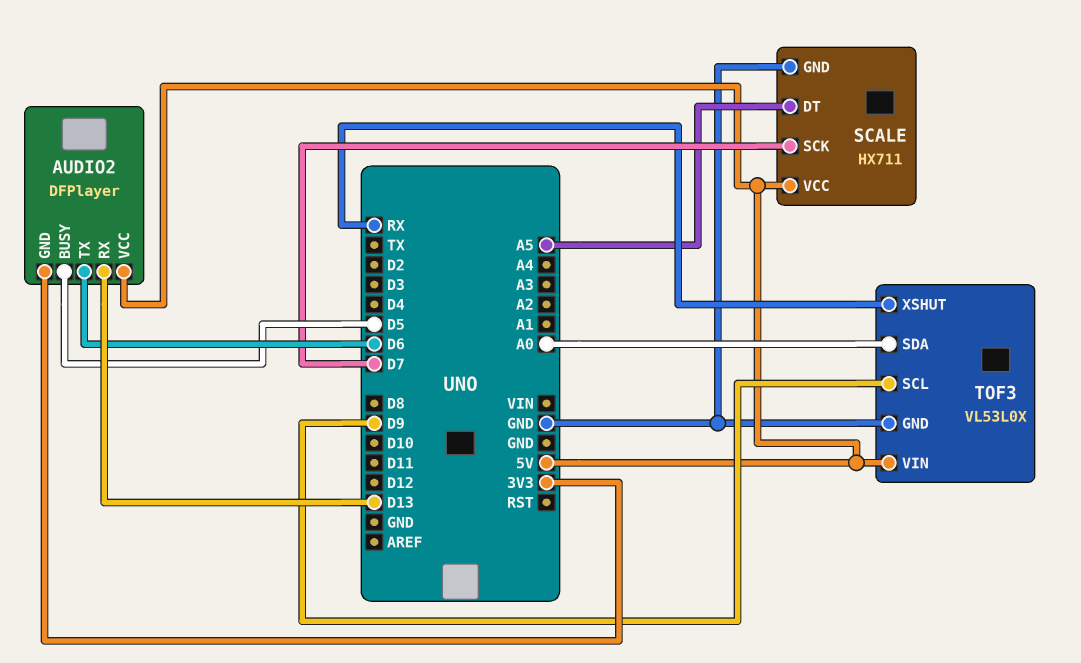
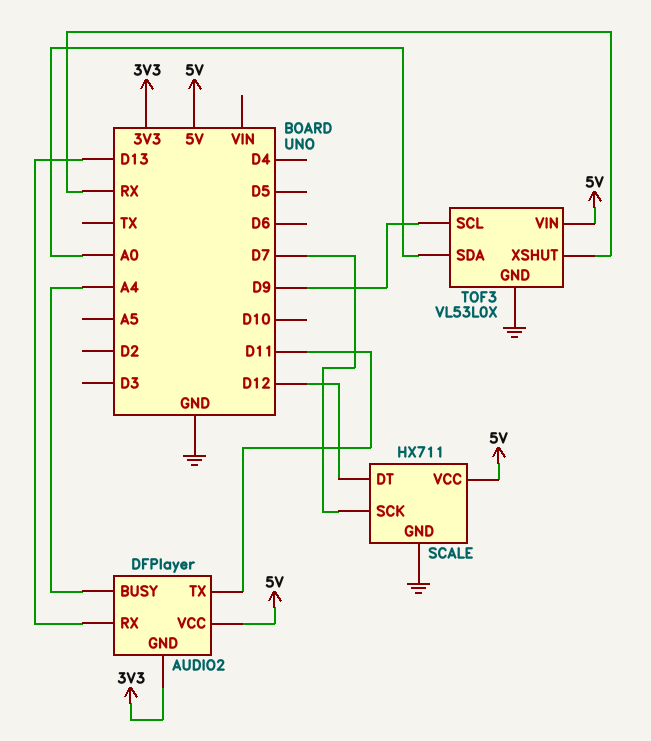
AUDIO2 pin BUSY: D5 -> A4
AUDIO2 pin TX: D6 -> D11
SCALE pin DT: A5 -> D12

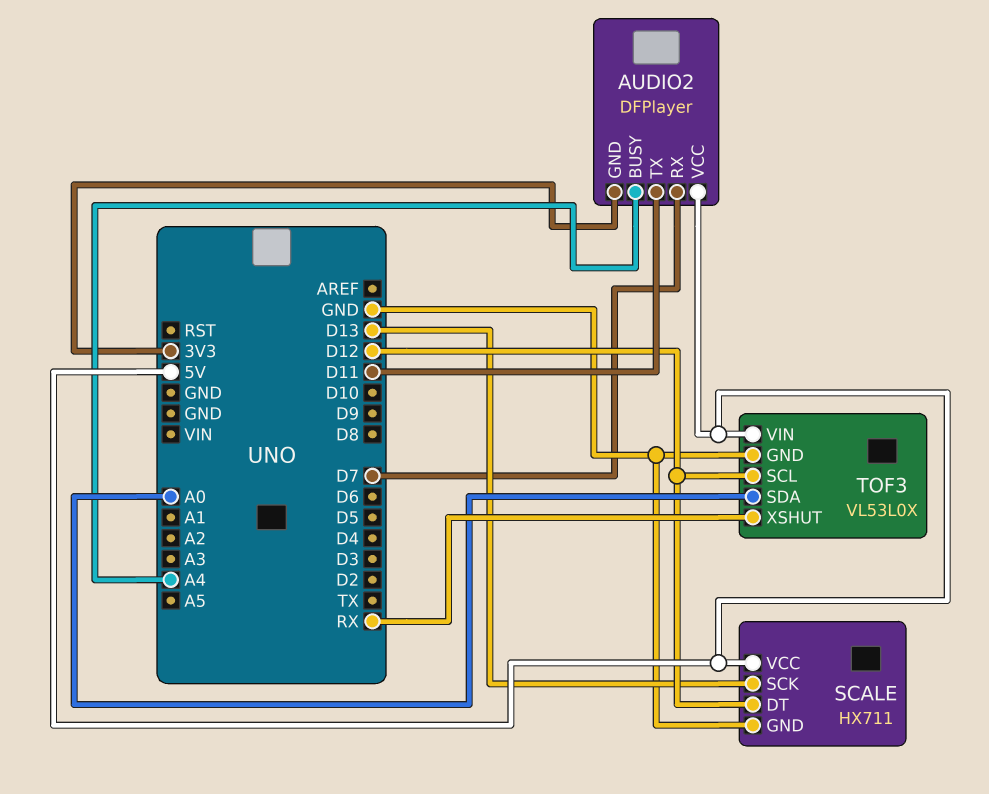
AUDIO2 pin RX: D13 -> D7
SCALE pin SCK: D7 -> D13
TOF3 pin SCL: D9 -> D12

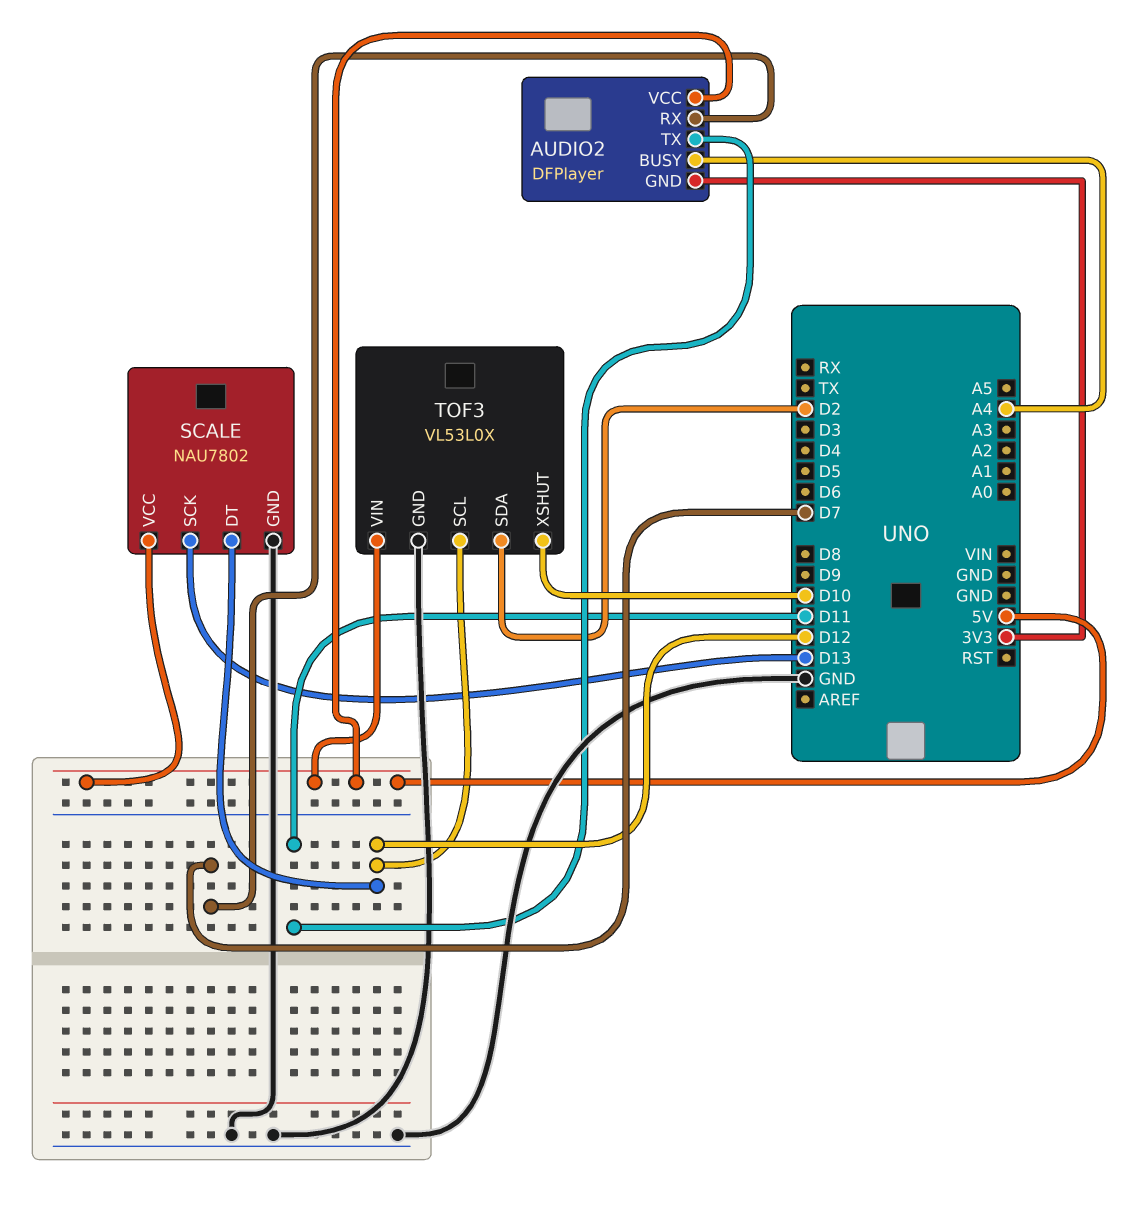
SCALE: HX711 -> NAU7802
TOF3 pin SDA: A0 -> D2
TOF3 pin XSHUT: RX -> D10

